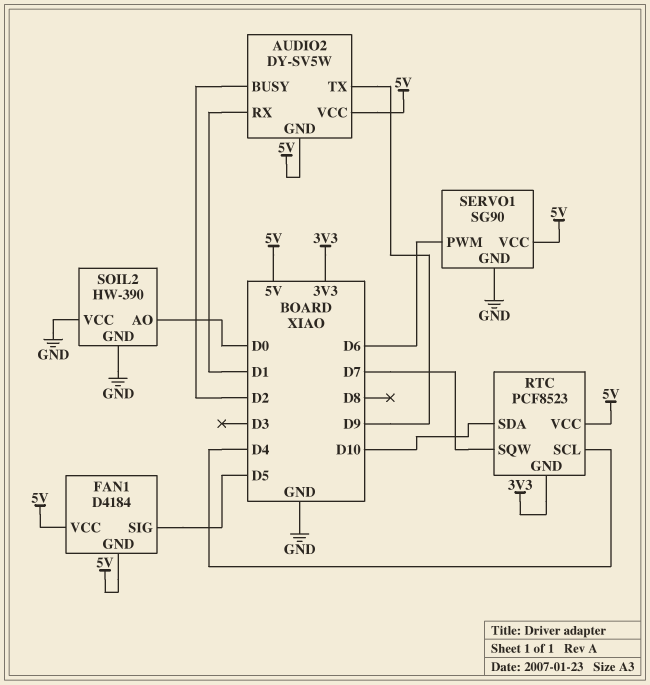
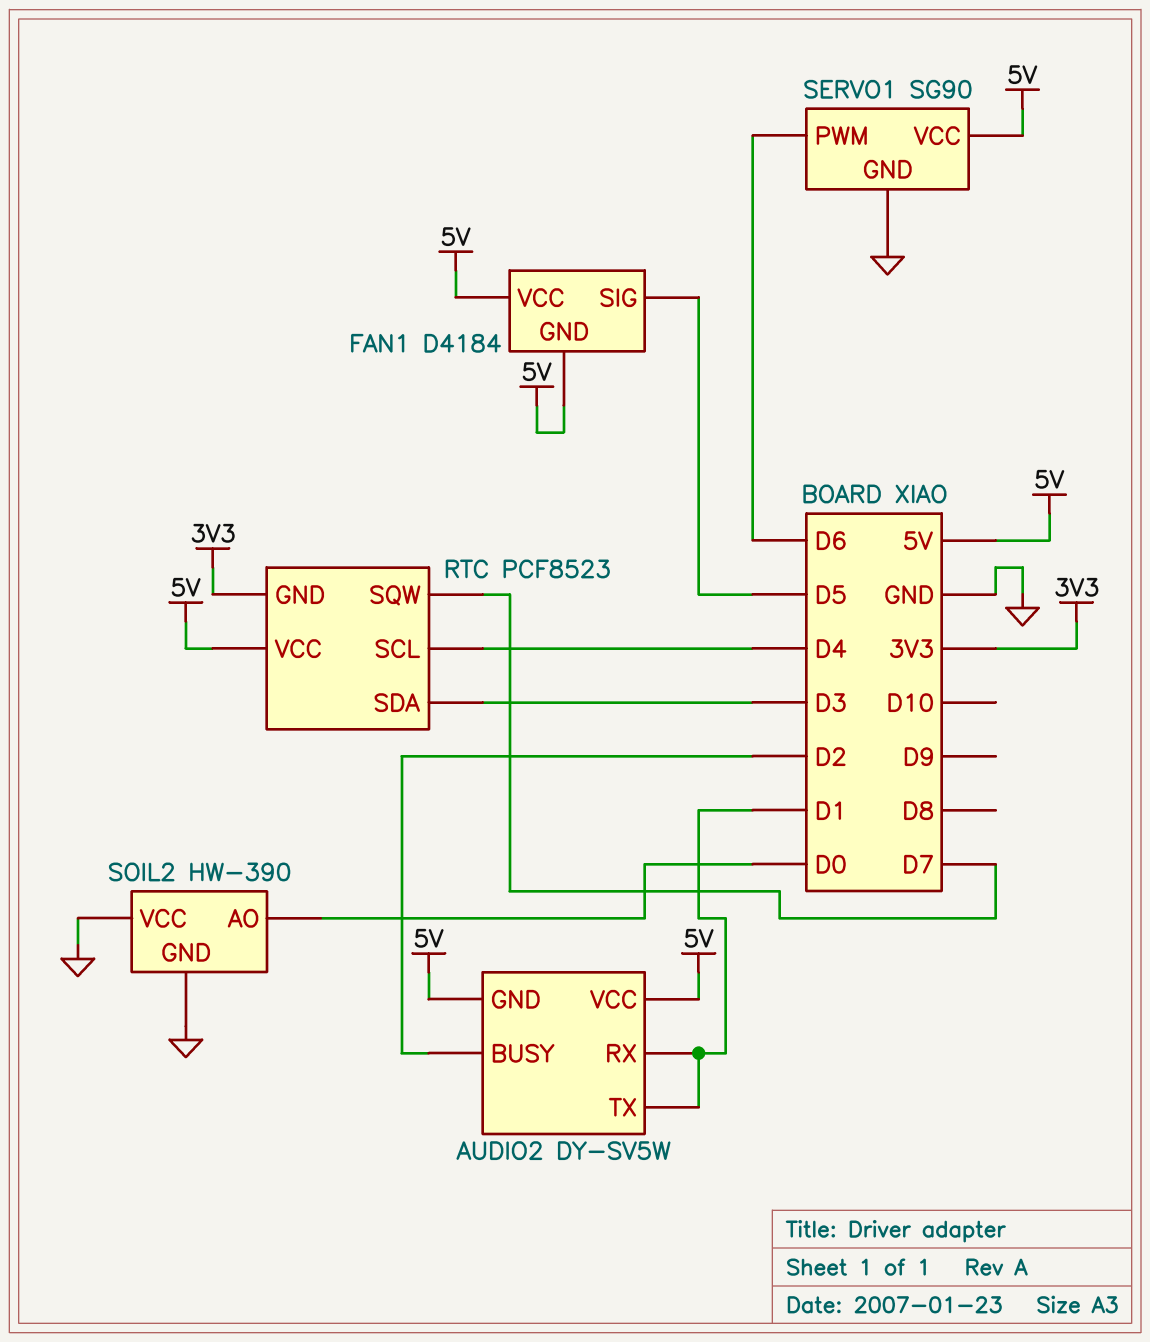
AUDIO2 pin TX: D9 -> D1
RTC pin SDA: D10 -> D3

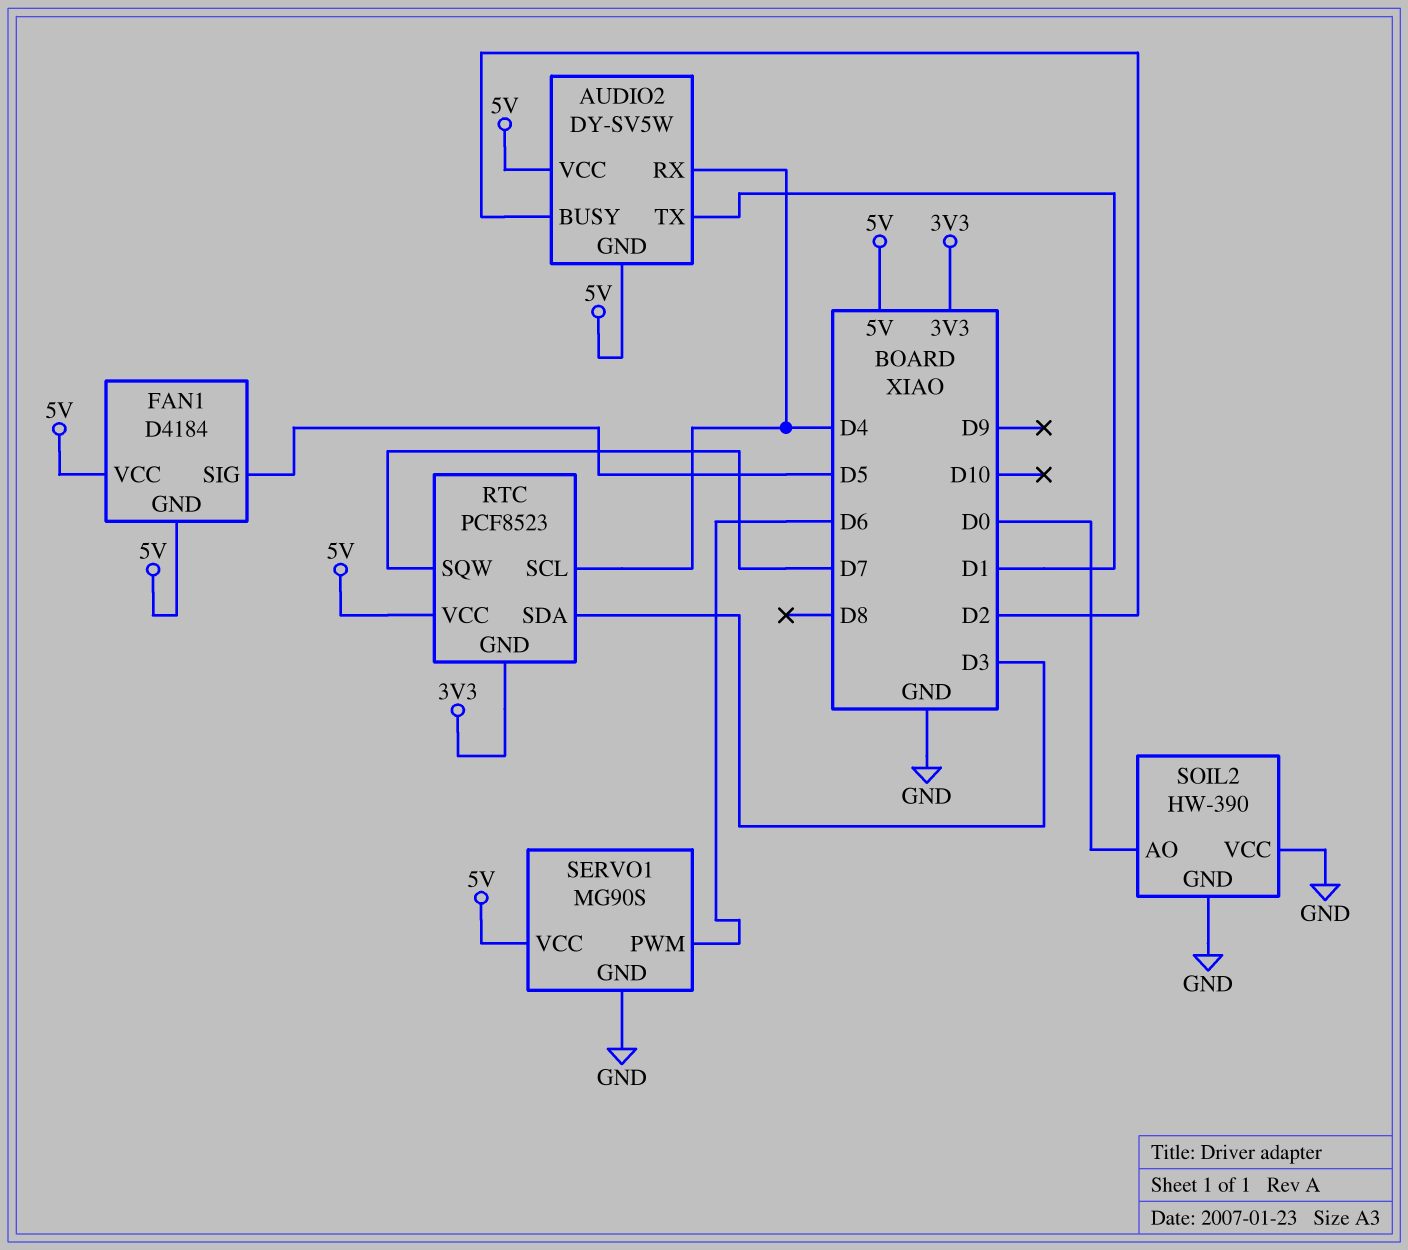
AUDIO2 pin RX: D1 -> D4
SERVO1: SG90 -> MG90S

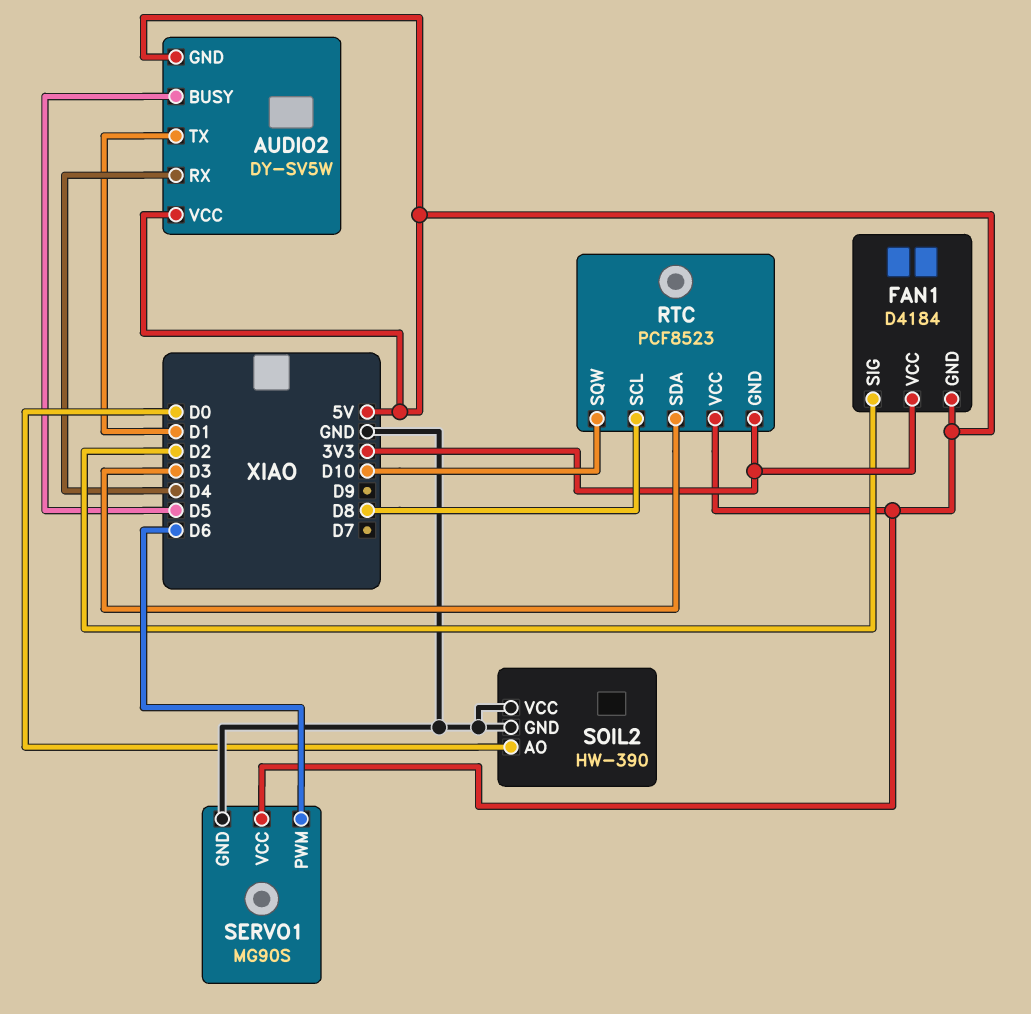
AUDIO2 pin BUSY: D2 -> D5
FAN1 pin SIG: D5 -> D2
FAN1 pin VCC: 5V -> 3V3
RTC pin SCL: D4 -> D8
RTC pin SQW: D7 -> D10

